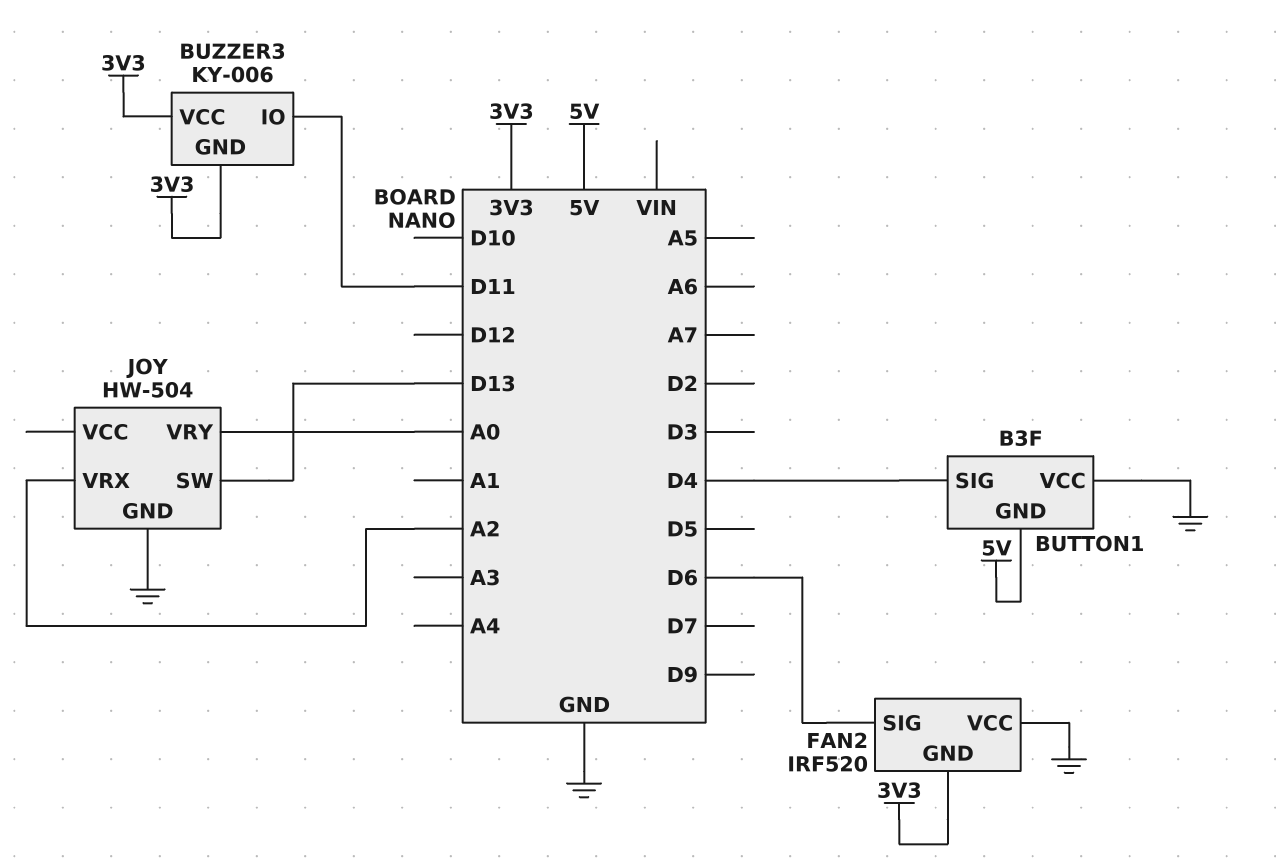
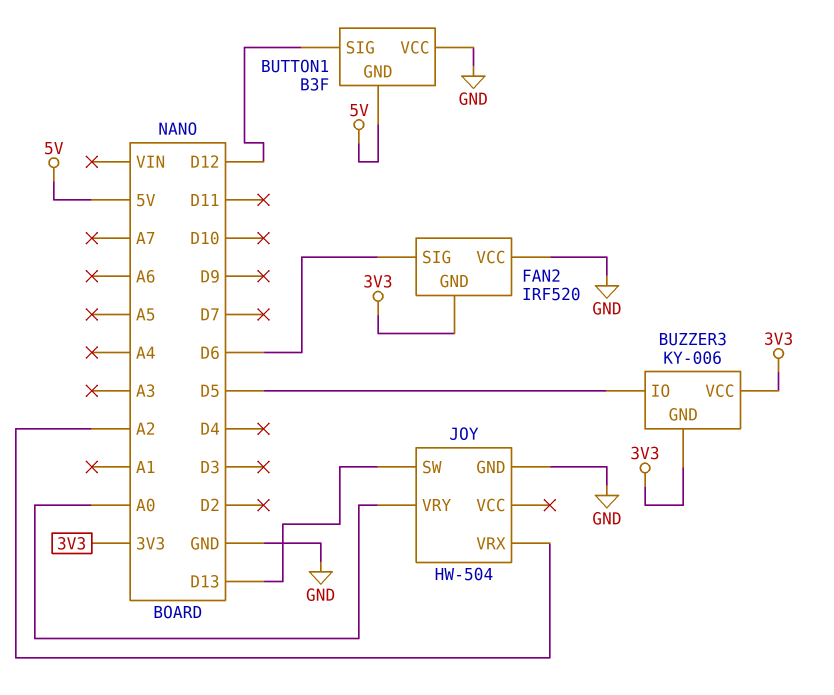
BUTTON1 pin SIG: D4 -> D12
BUZZER3 pin IO: D11 -> D5

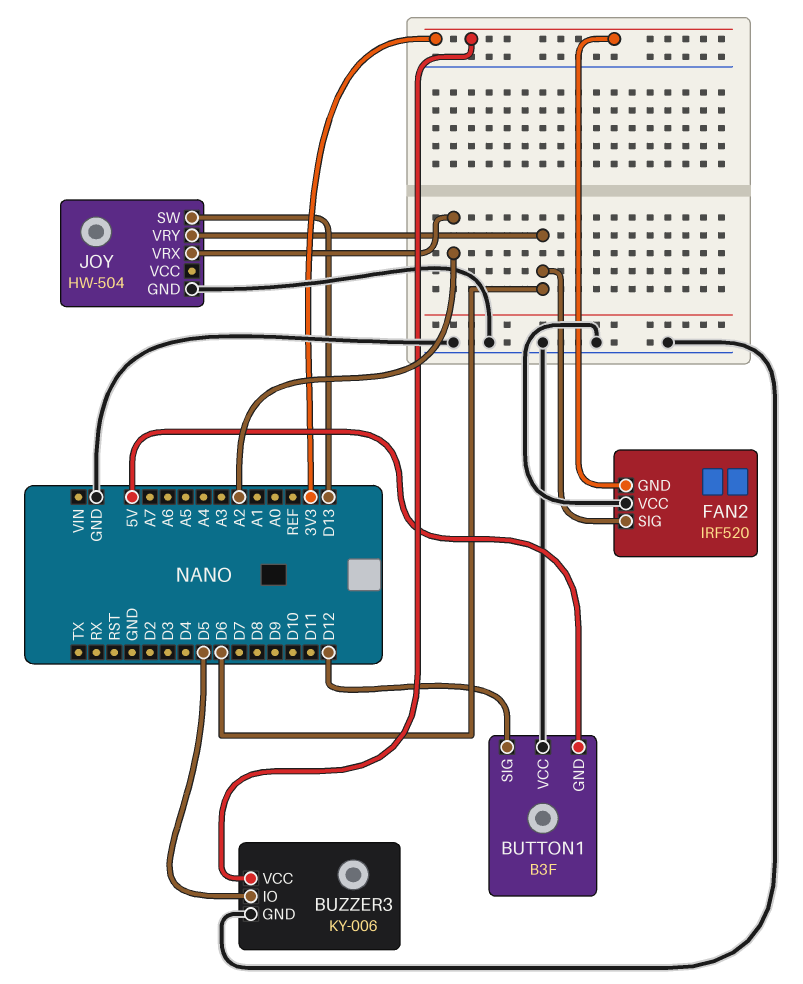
BUZZER3 pin GND: 3V3 -> GND
JOY pin VRY: A0 -> D6

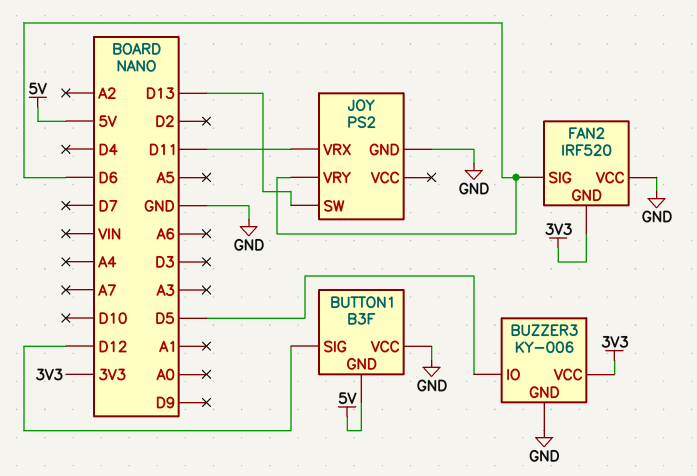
JOY: HW-504 -> PS2
JOY pin VRX: A2 -> D11

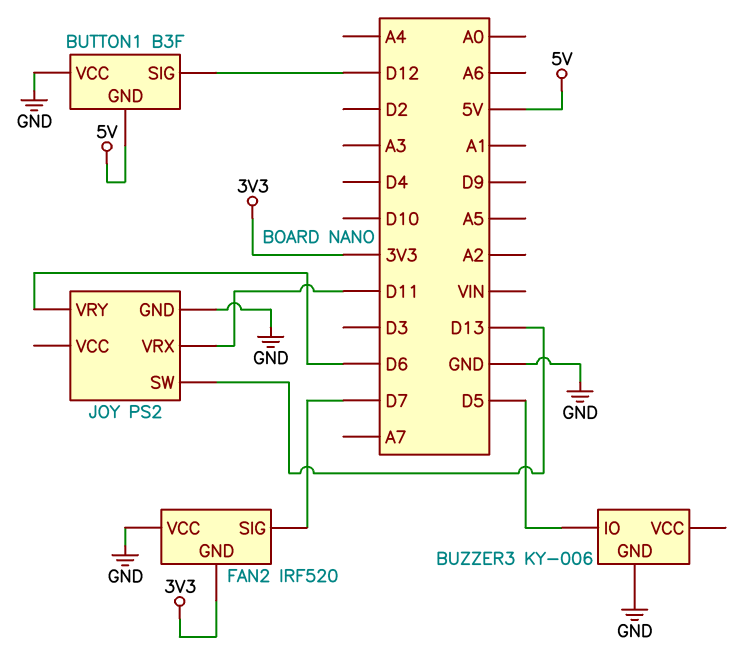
BUZZER3 pin VCC: 3V3 -> none
FAN2 pin SIG: D6 -> D7

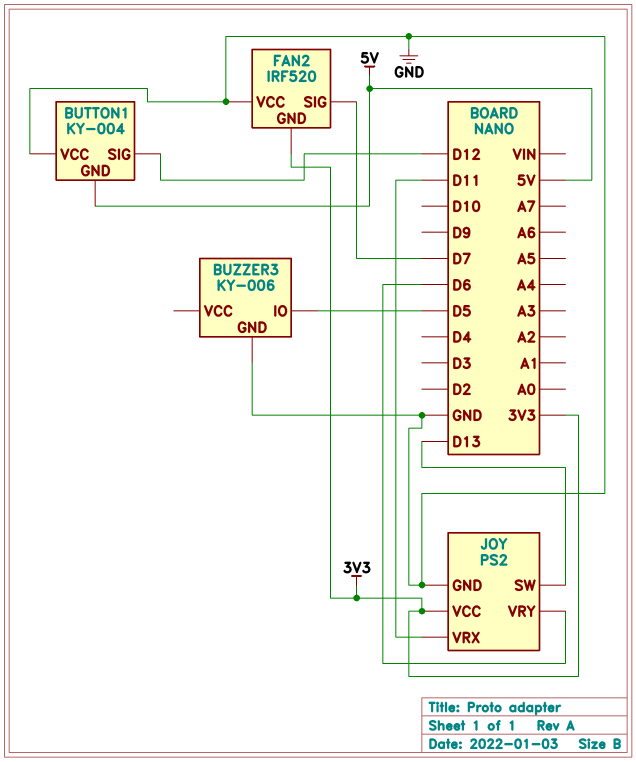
BUTTON1: B3F -> KY-004
JOY pin VCC: none -> 3V3

